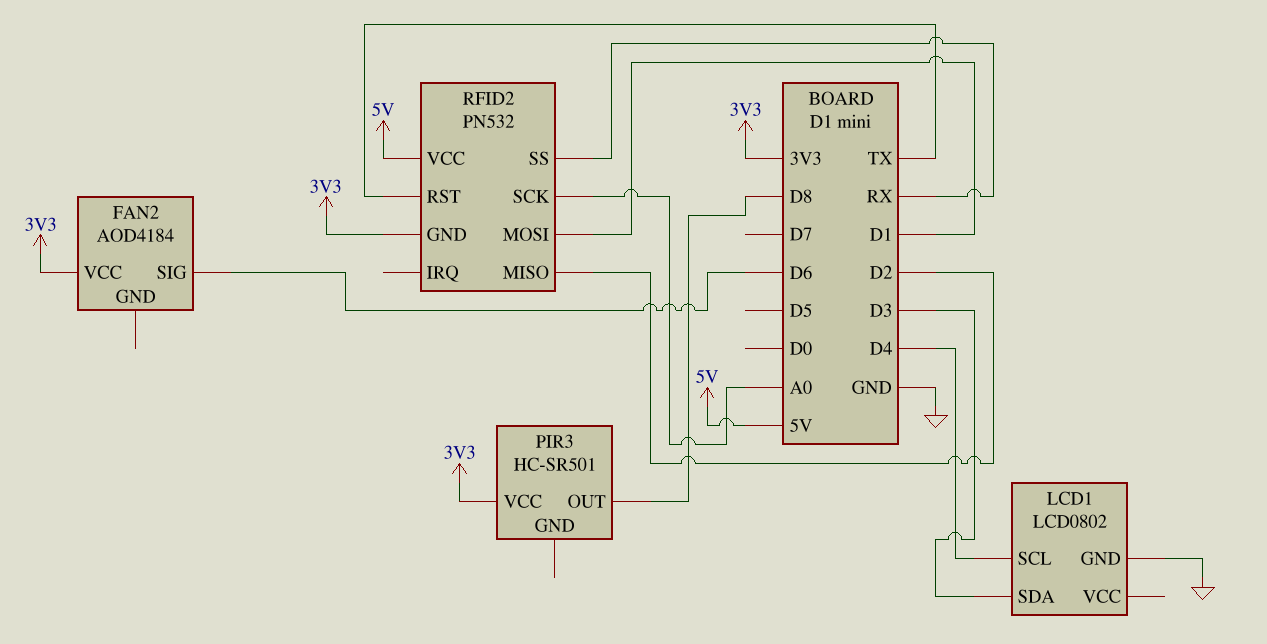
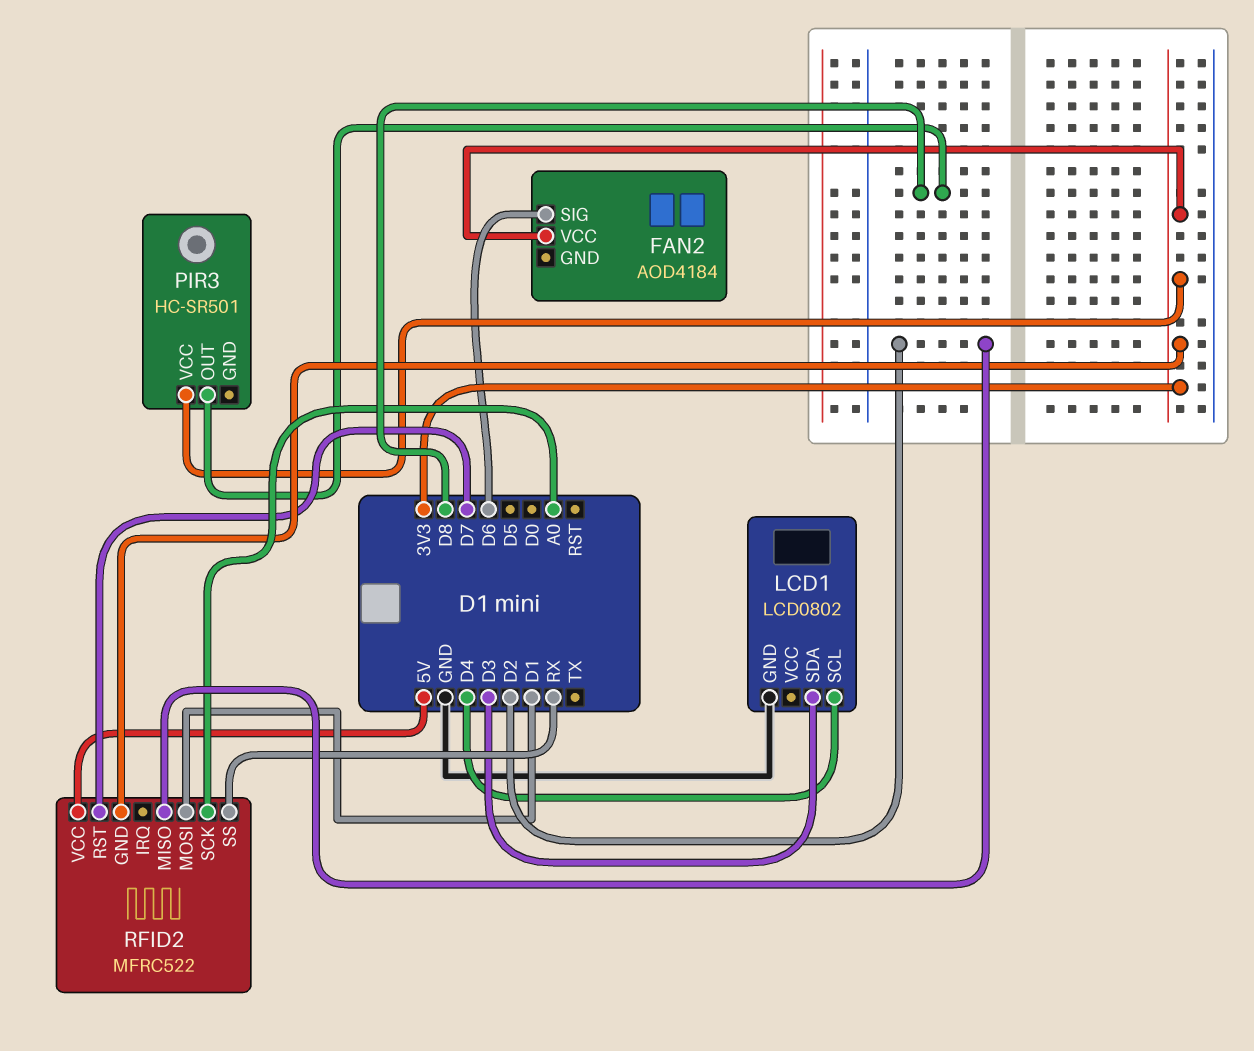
RFID2: PN532 -> MFRC522
RFID2 pin RST: TX -> D7

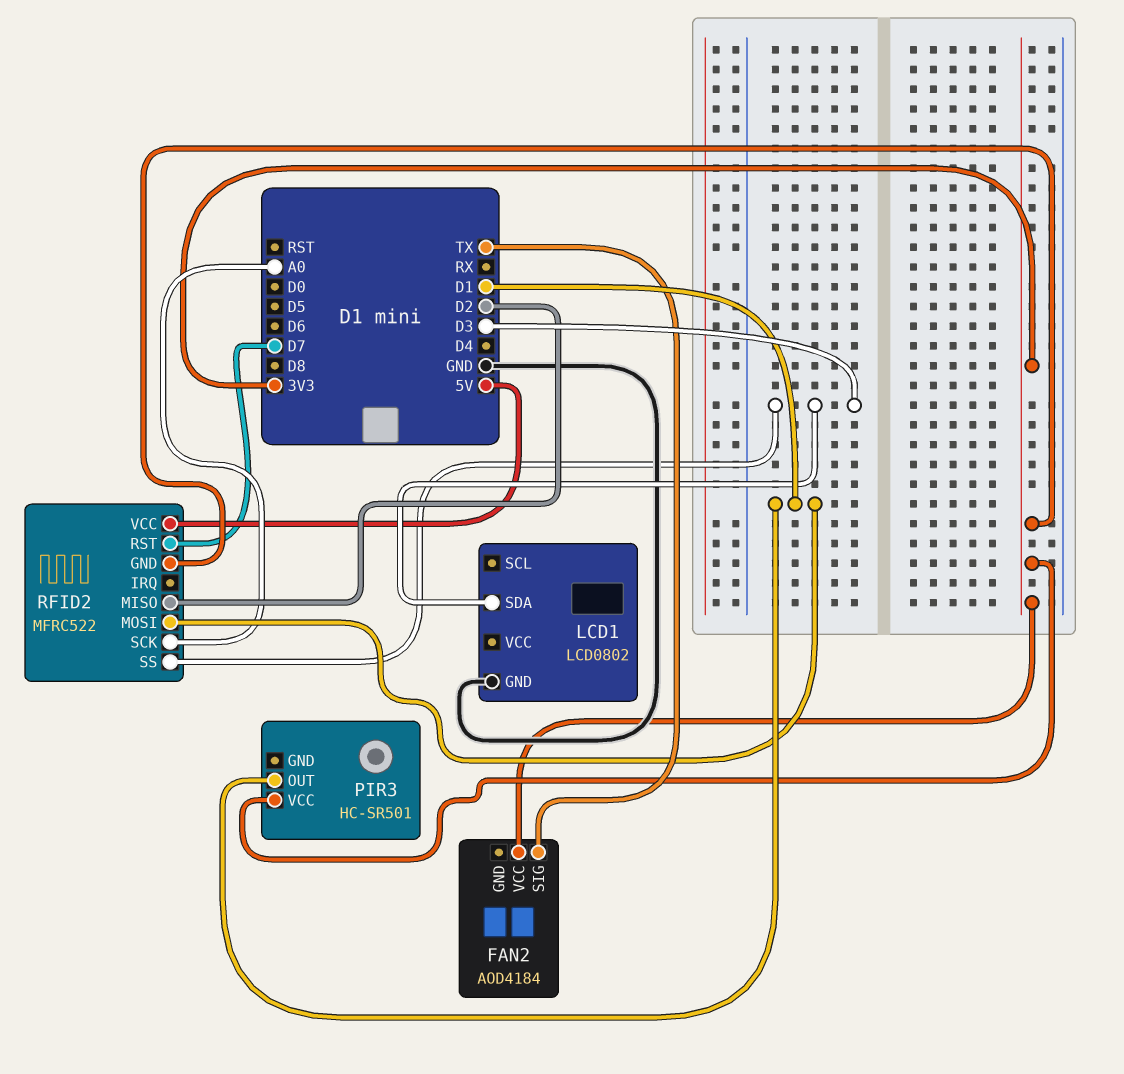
FAN2 pin SIG: D6 -> TX
LCD1 pin SCL: D4 -> none
PIR3 pin OUT: D8 -> D1
RFID2 pin SS: RX -> D3

